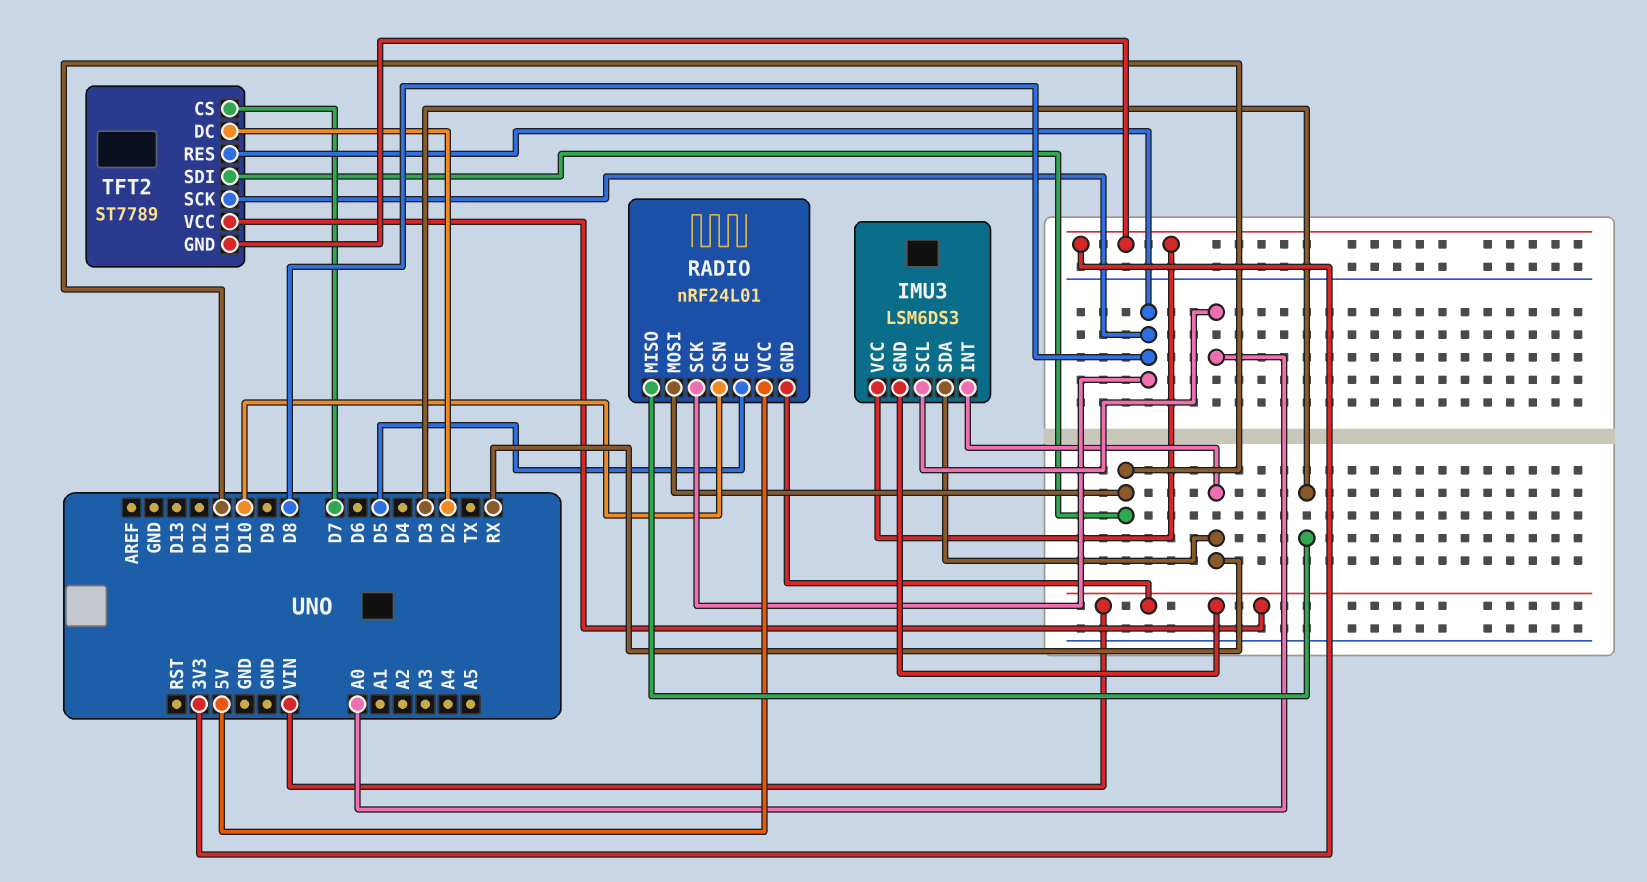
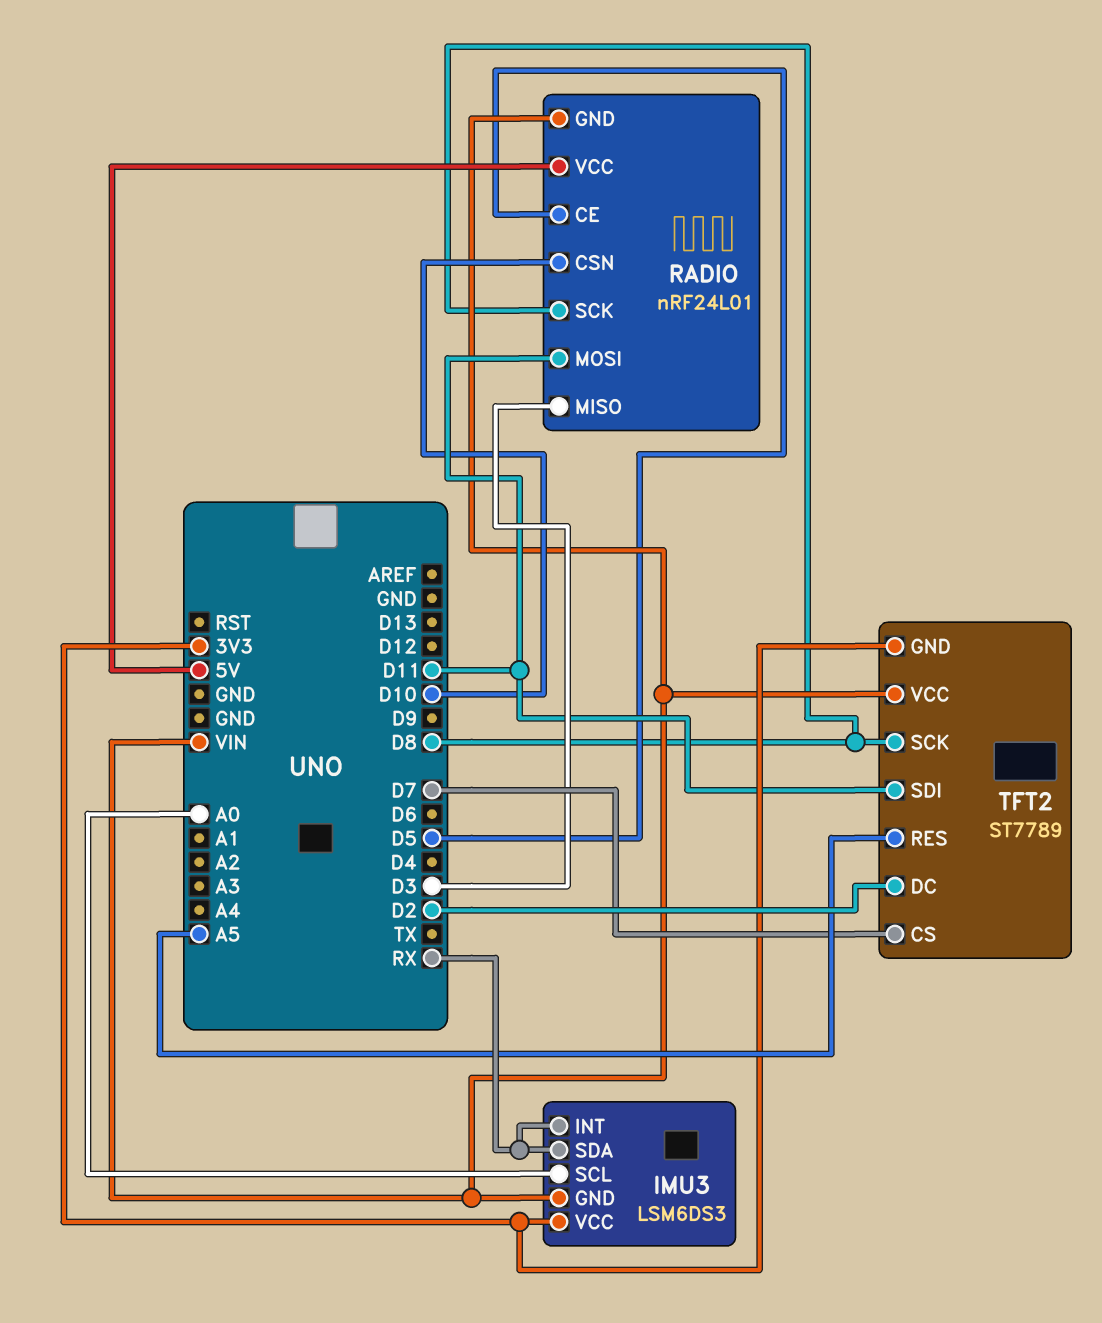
TFT2 pin RES: D8 -> A5

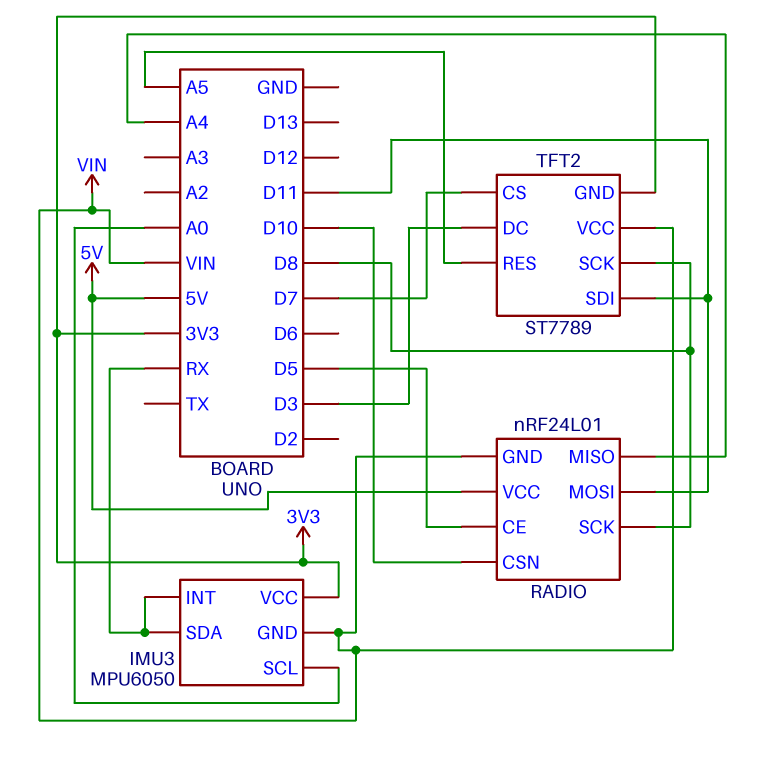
IMU3: LSM6DS3 -> MPU6050
RADIO pin MISO: D3 -> A4
TFT2 pin DC: D2 -> D3

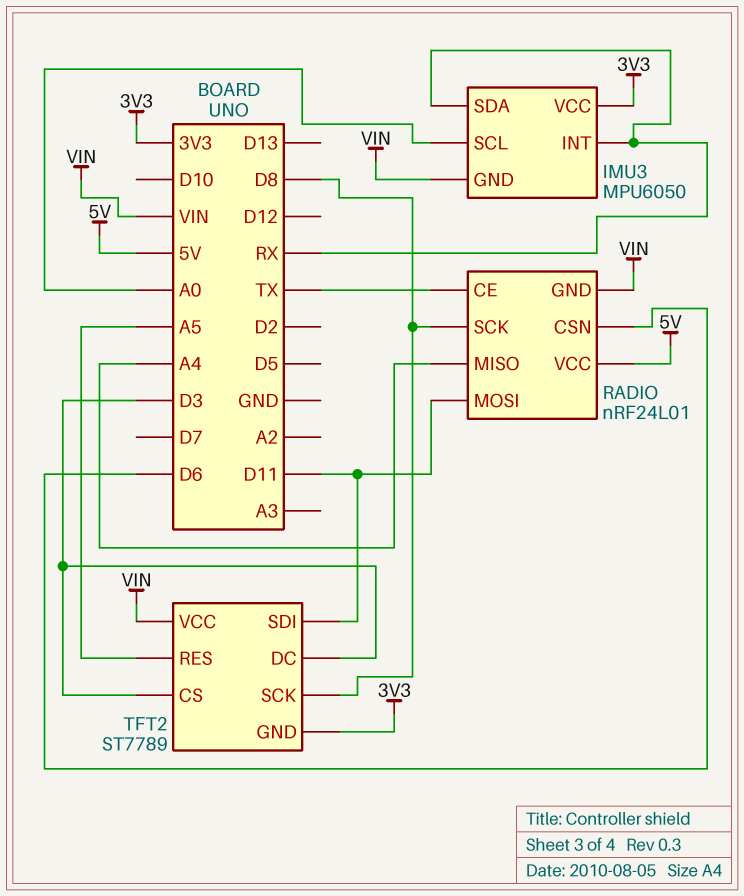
RADIO pin CE: D5 -> TX
RADIO pin CSN: D10 -> D6
TFT2 pin CS: D7 -> D3

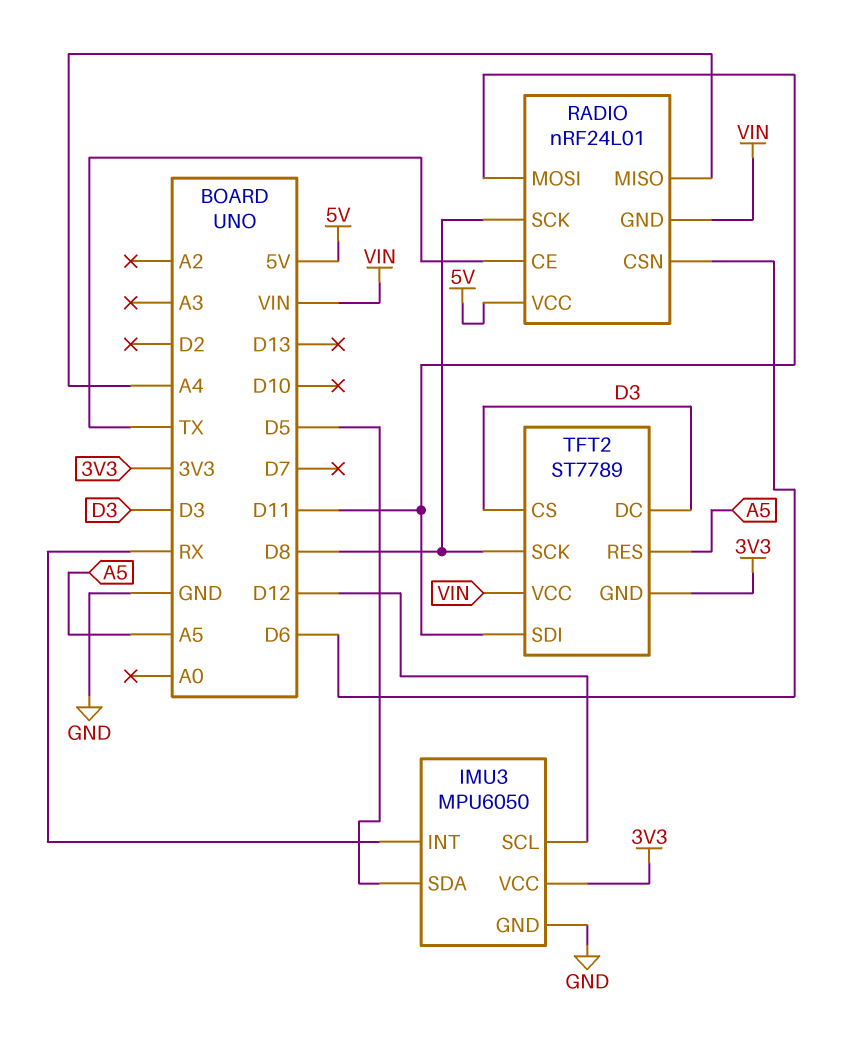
IMU3 pin GND: VIN -> GND
IMU3 pin SCL: A0 -> D12
IMU3 pin SDA: RX -> D5

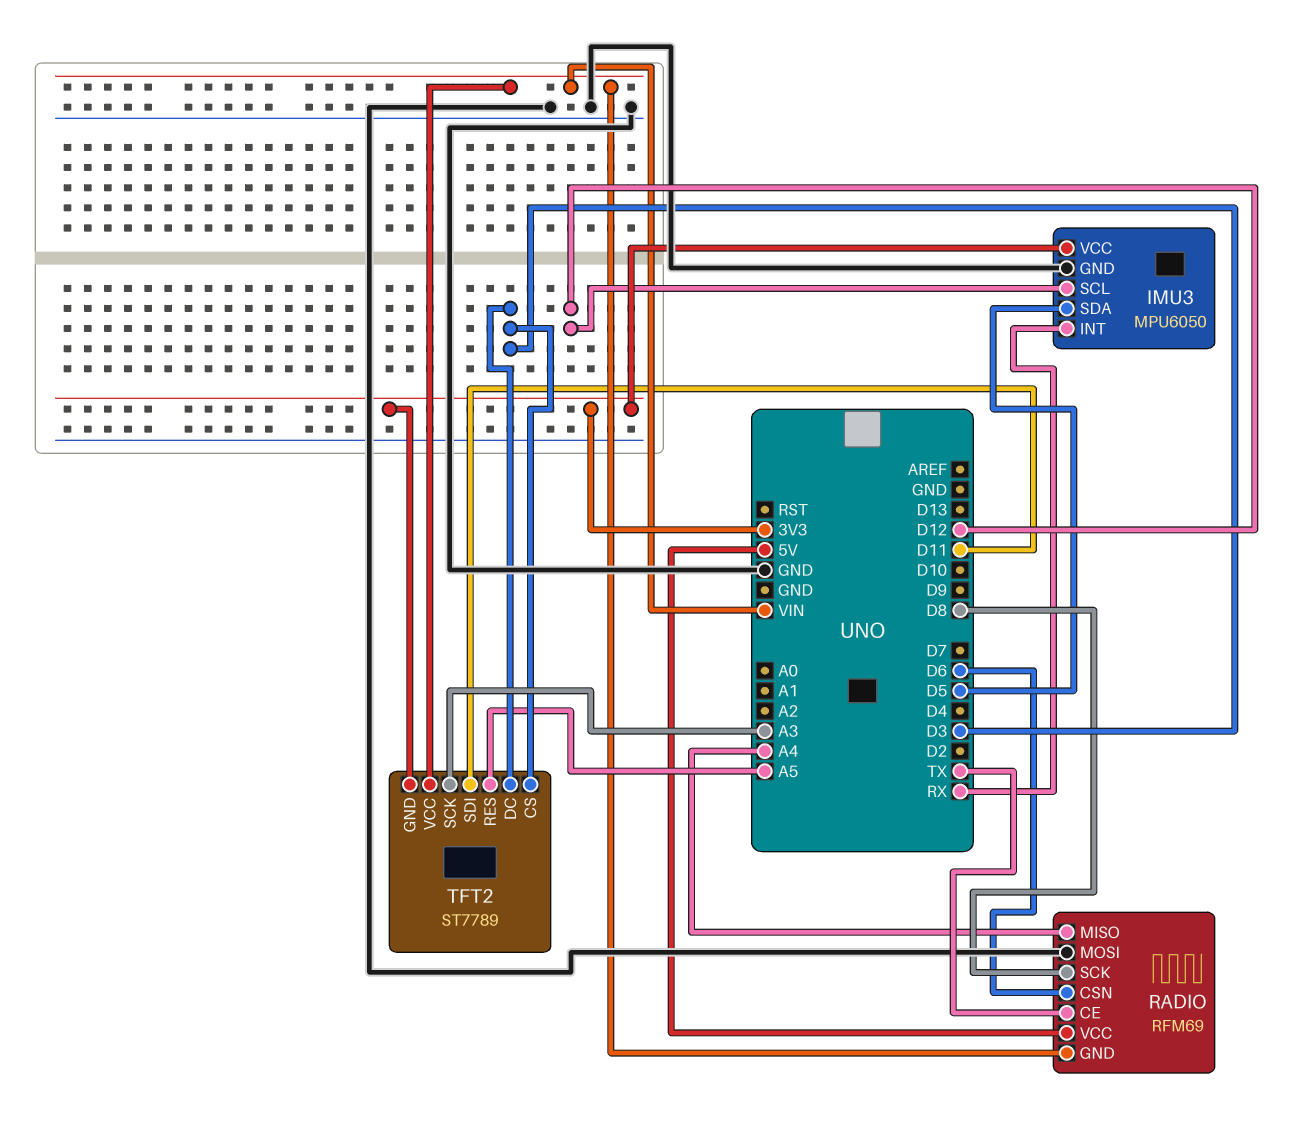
RADIO: nRF24L01 -> RFM69
RADIO pin MOSI: D11 -> GND
TFT2 pin SCK: D8 -> A3

